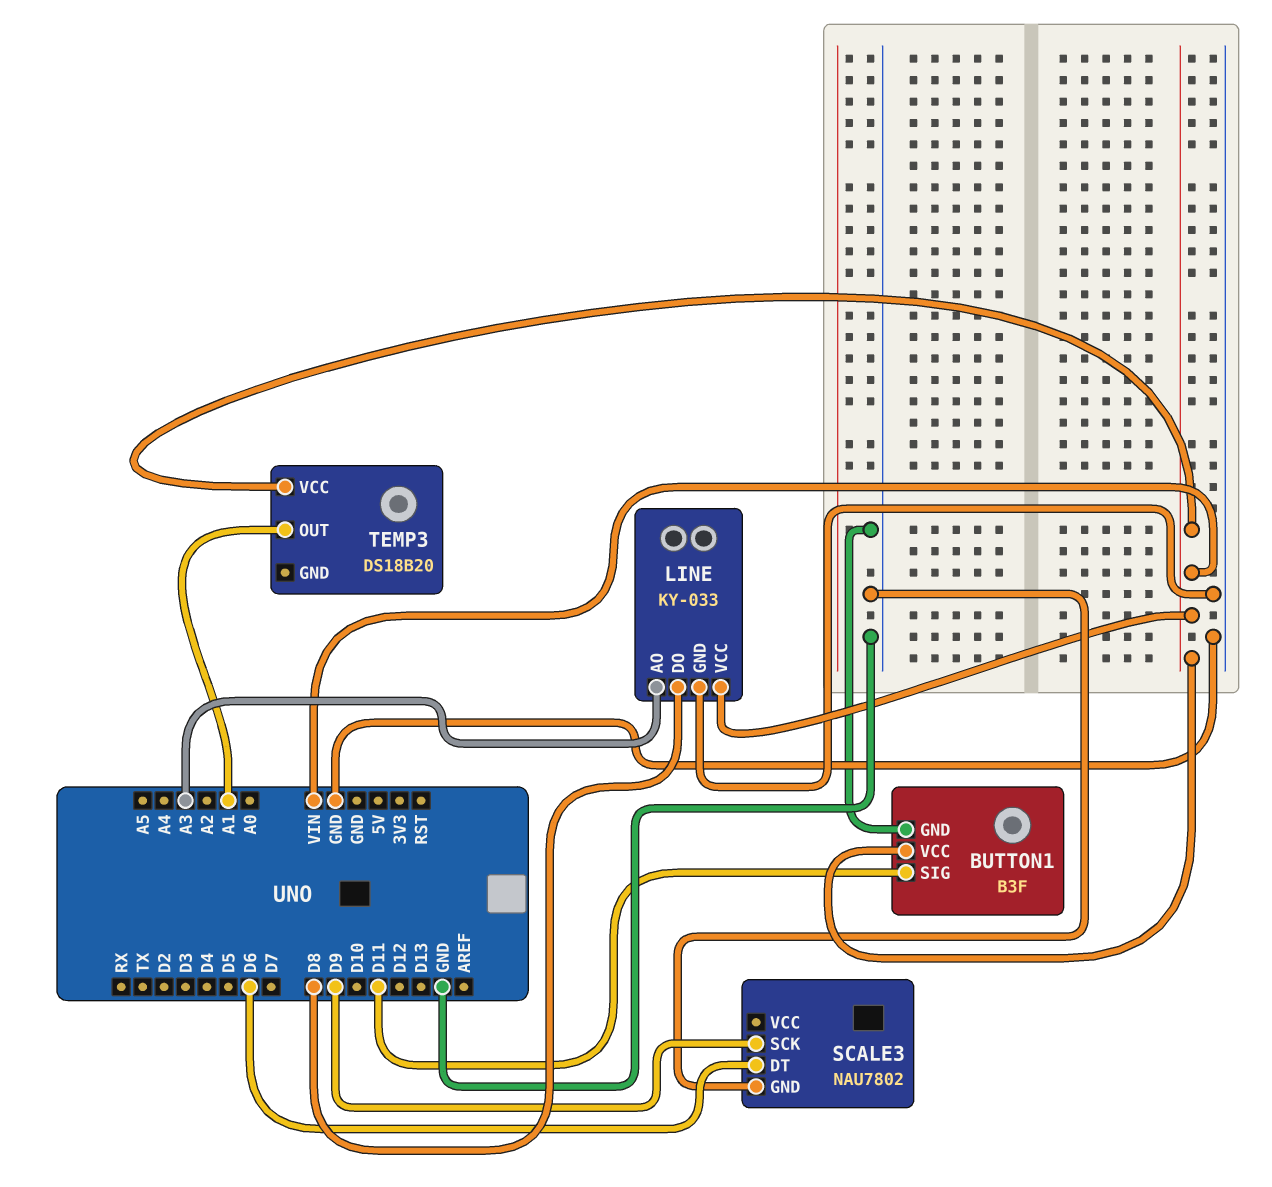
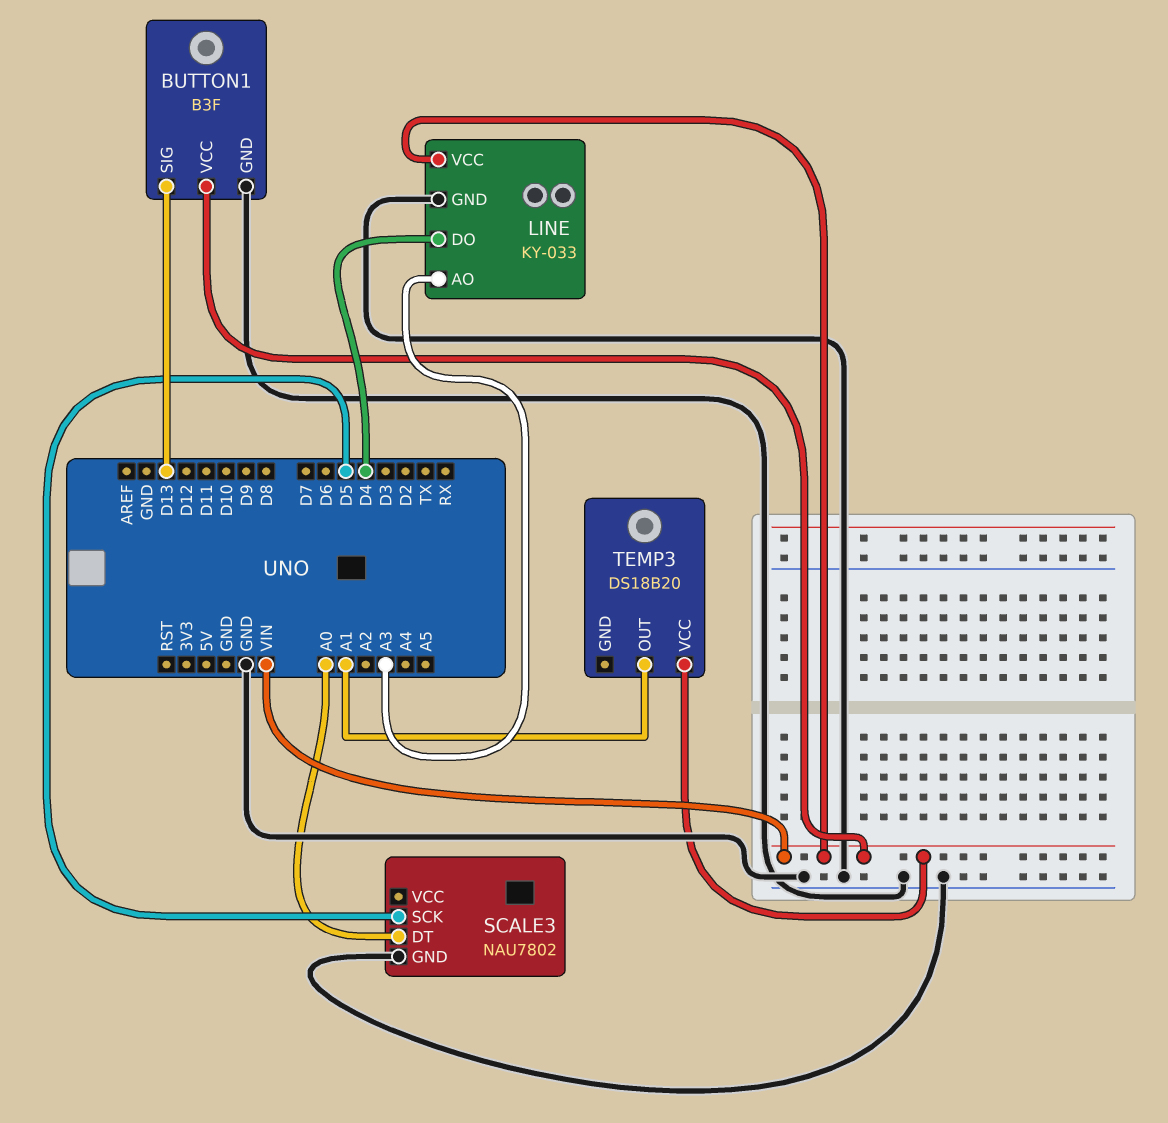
BUTTON1 pin SIG: D11 -> D13
LINE pin DO: D8 -> D4
SCALE3 pin DT: D6 -> A0
SCALE3 pin SCK: D9 -> D5

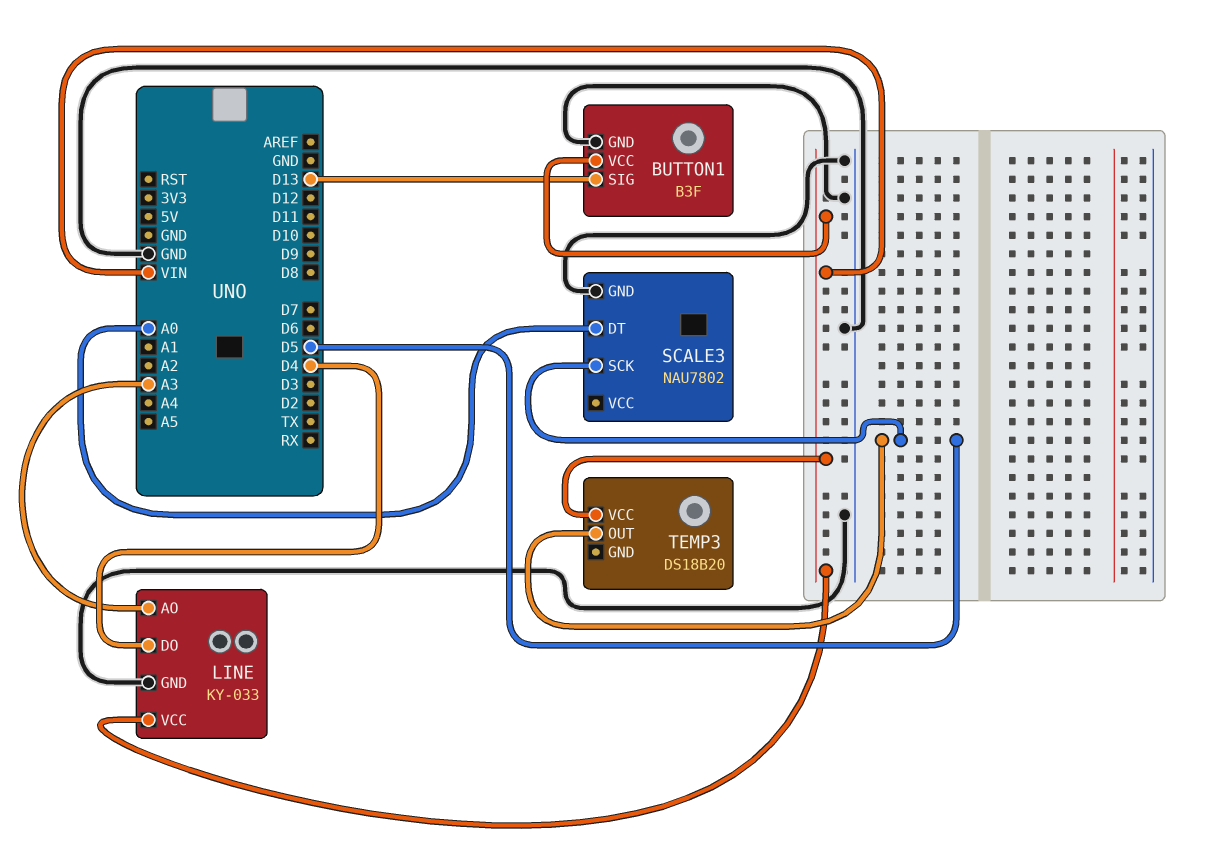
TEMP3 pin OUT: A1 -> D5

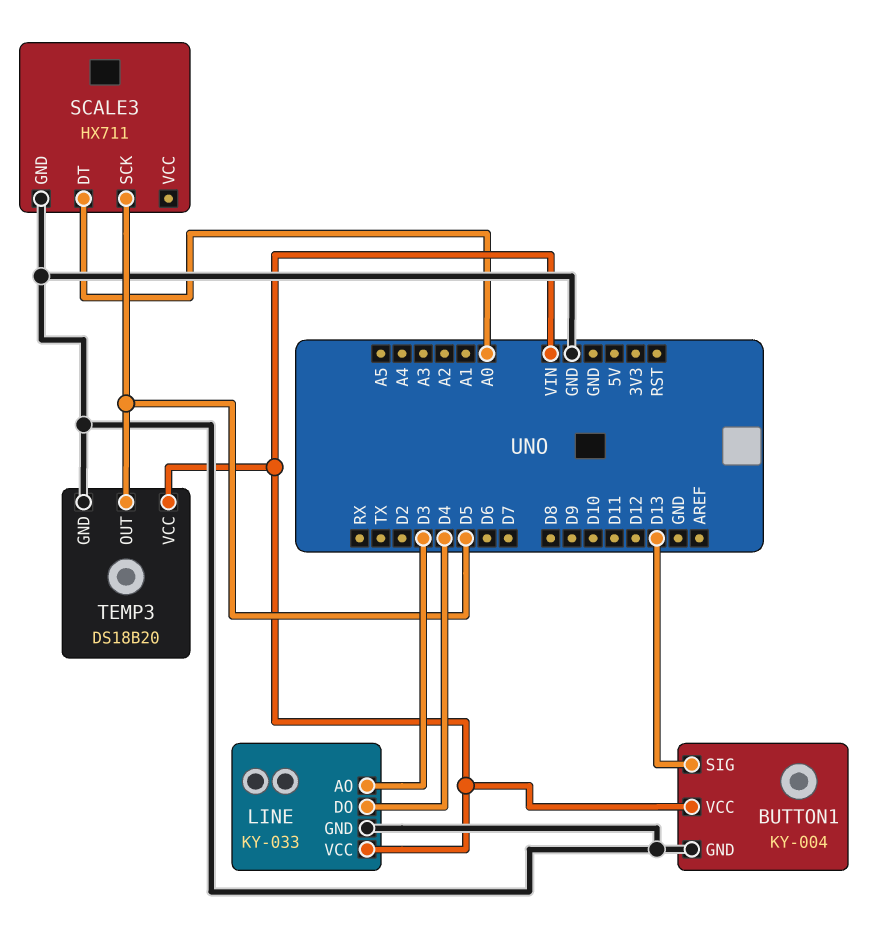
BUTTON1: B3F -> KY-004
LINE pin AO: A3 -> D3
SCALE3: NAU7802 -> HX711
TEMP3 pin GND: none -> GND

